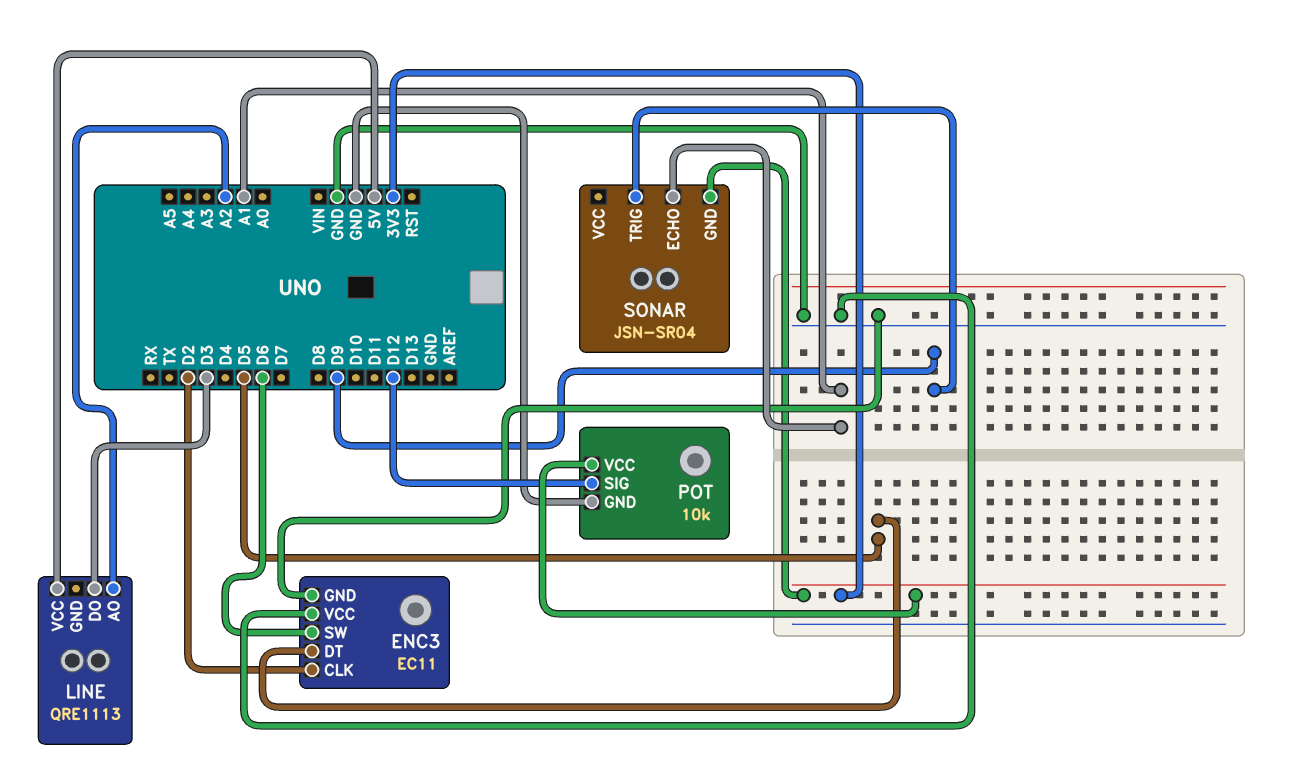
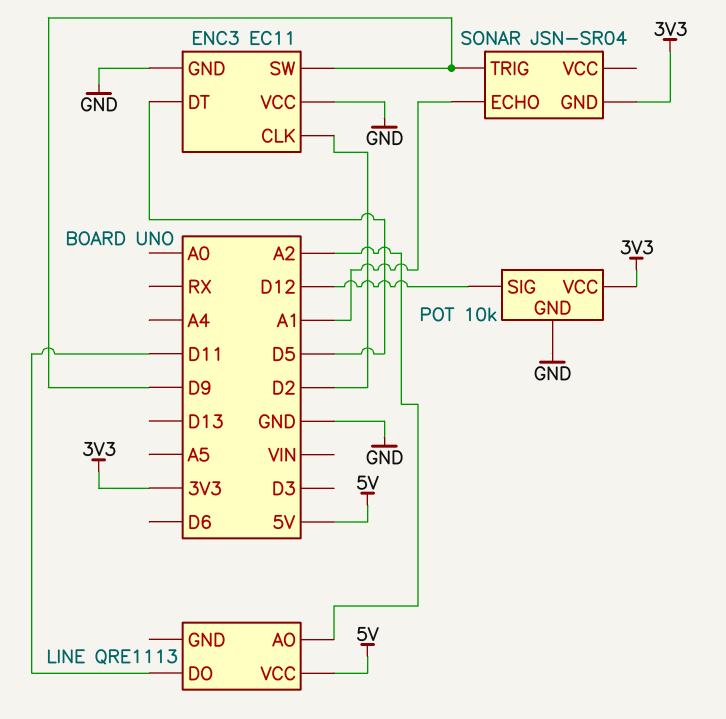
ENC3 pin SW: D6 -> D9
LINE pin DO: D3 -> D11

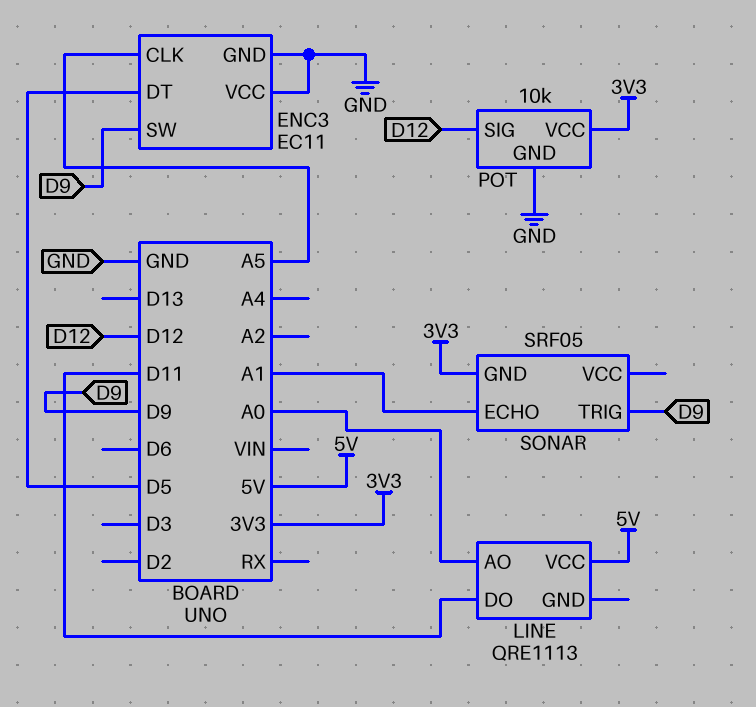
ENC3 pin CLK: D2 -> A5
LINE pin AO: A2 -> A0
SONAR: JSN-SR04 -> SRF05

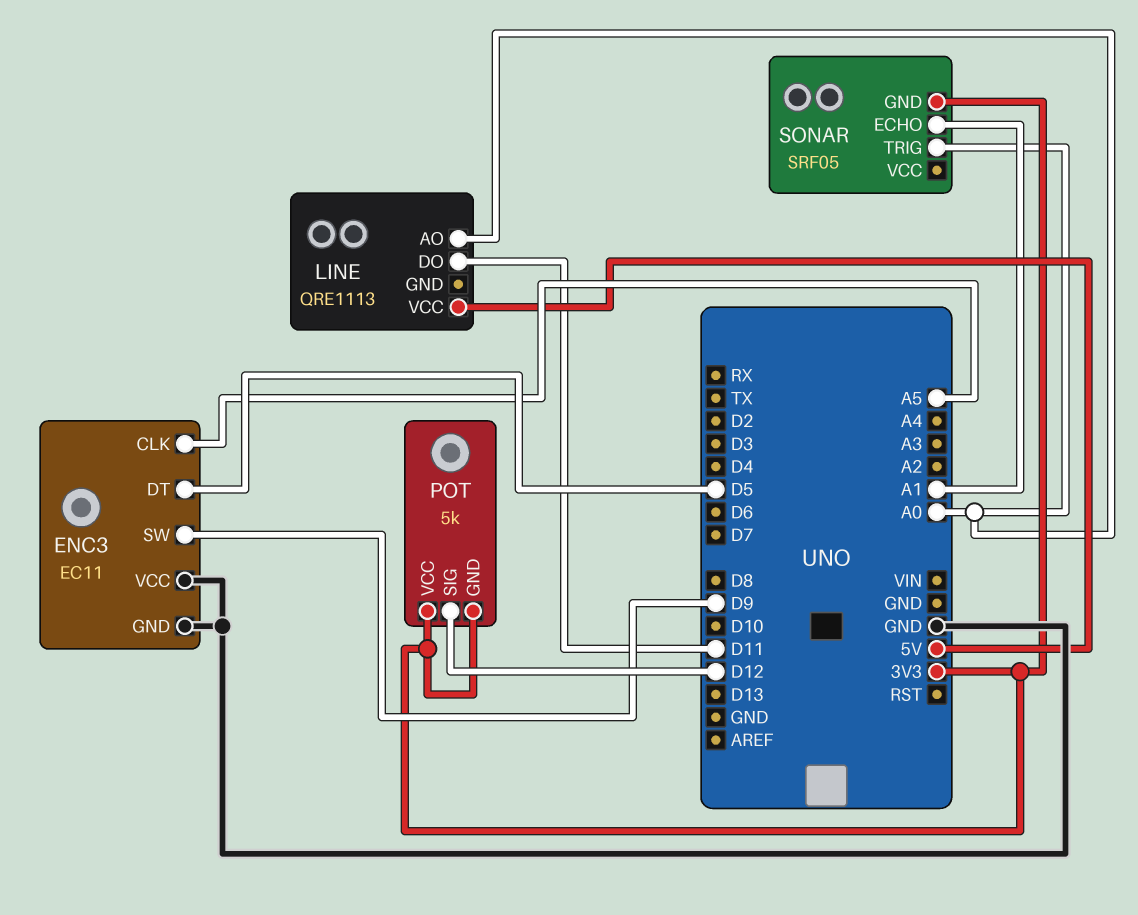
POT: 10k -> 5k
POT pin GND: GND -> 3V3
SONAR pin TRIG: D9 -> A0

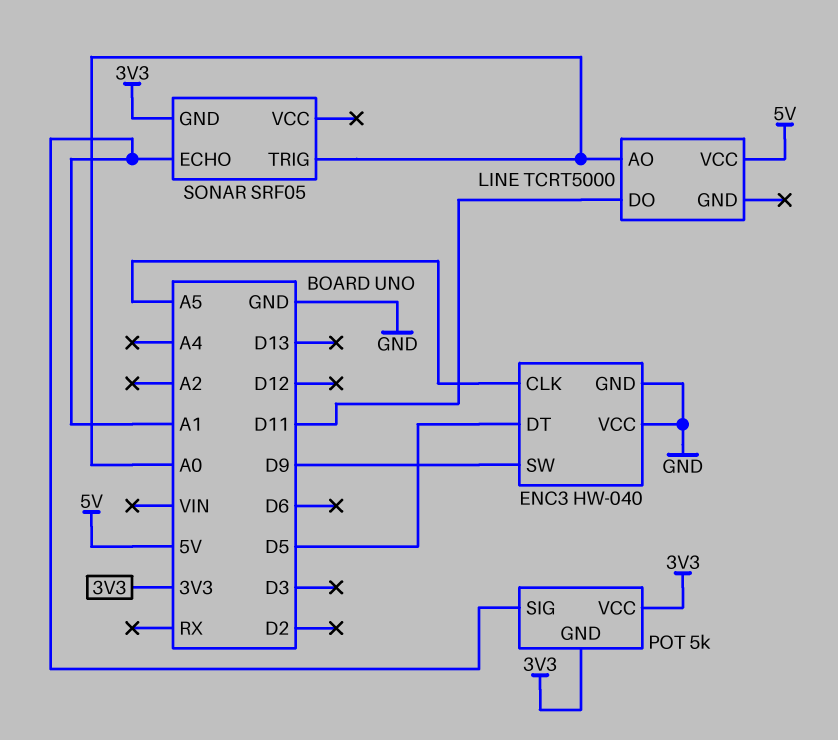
ENC3: EC11 -> HW-040
LINE: QRE1113 -> TCRT5000
POT pin SIG: D12 -> A1

